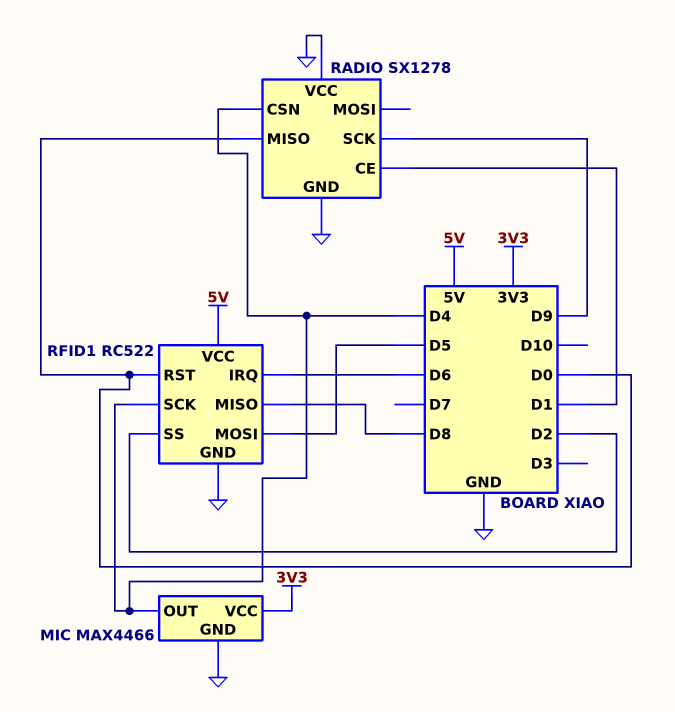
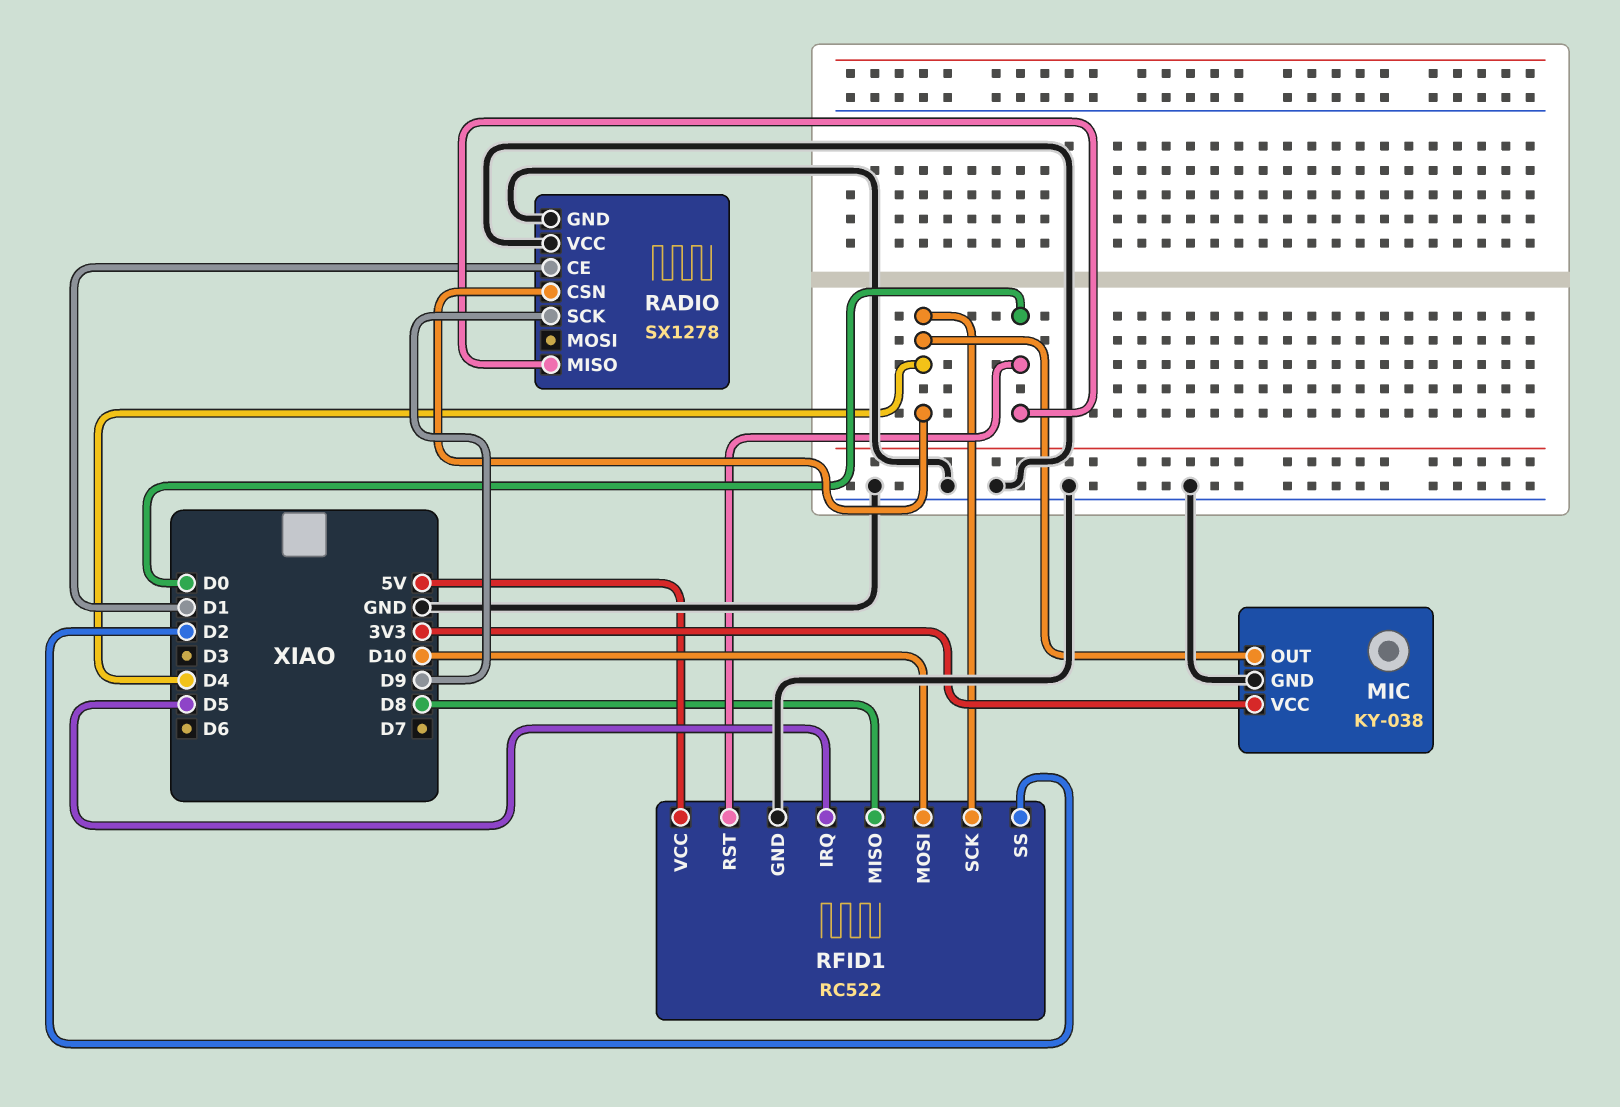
MIC: MAX4466 -> KY-038
RFID1 pin IRQ: D6 -> D5
RFID1 pin MOSI: D5 -> D10

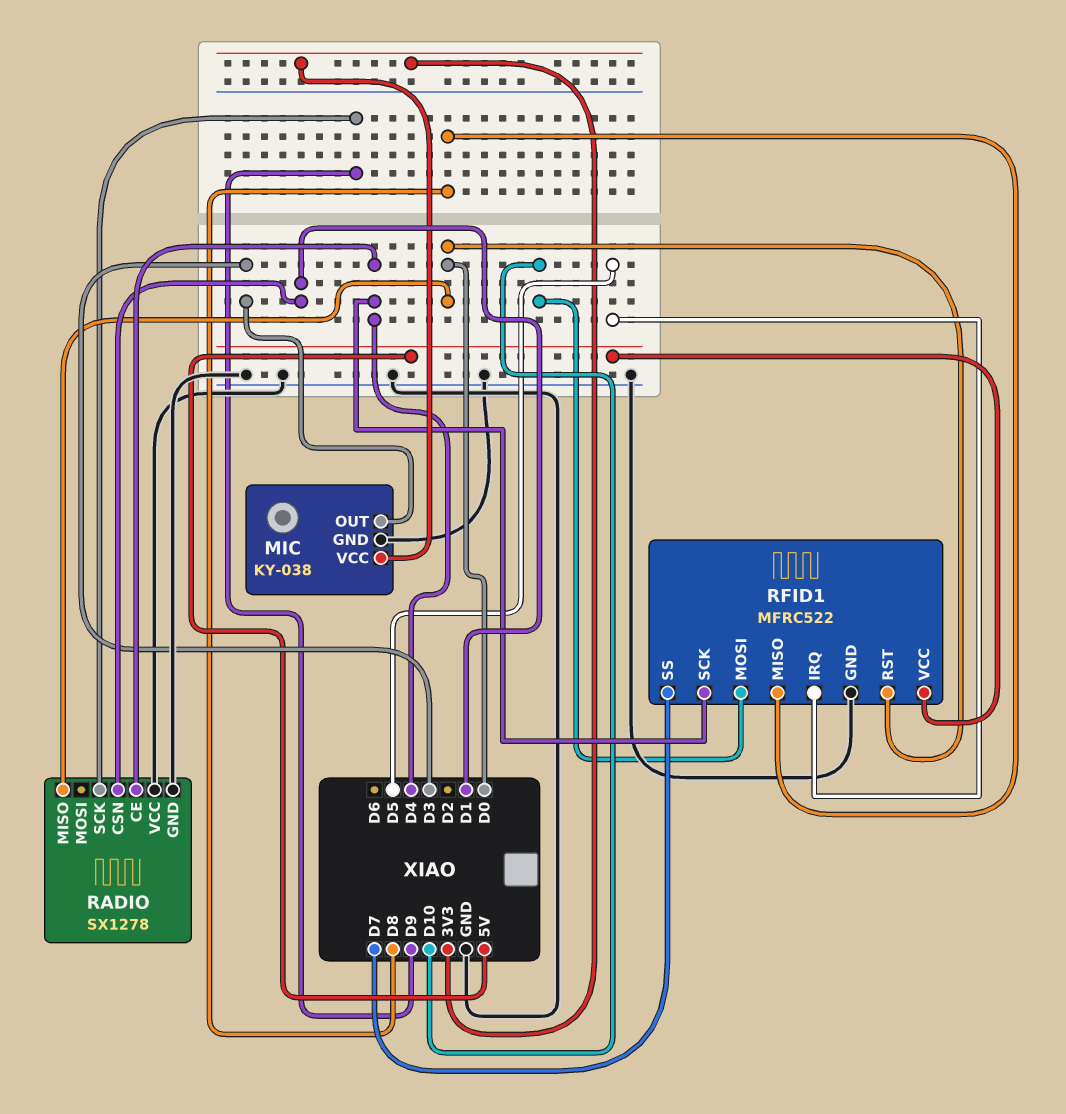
MIC pin OUT: D4 -> D3
RADIO pin CE: D1 -> D4
RADIO pin CSN: D4 -> D1
RFID1: RC522 -> MFRC522
RFID1 pin SS: D2 -> D7

